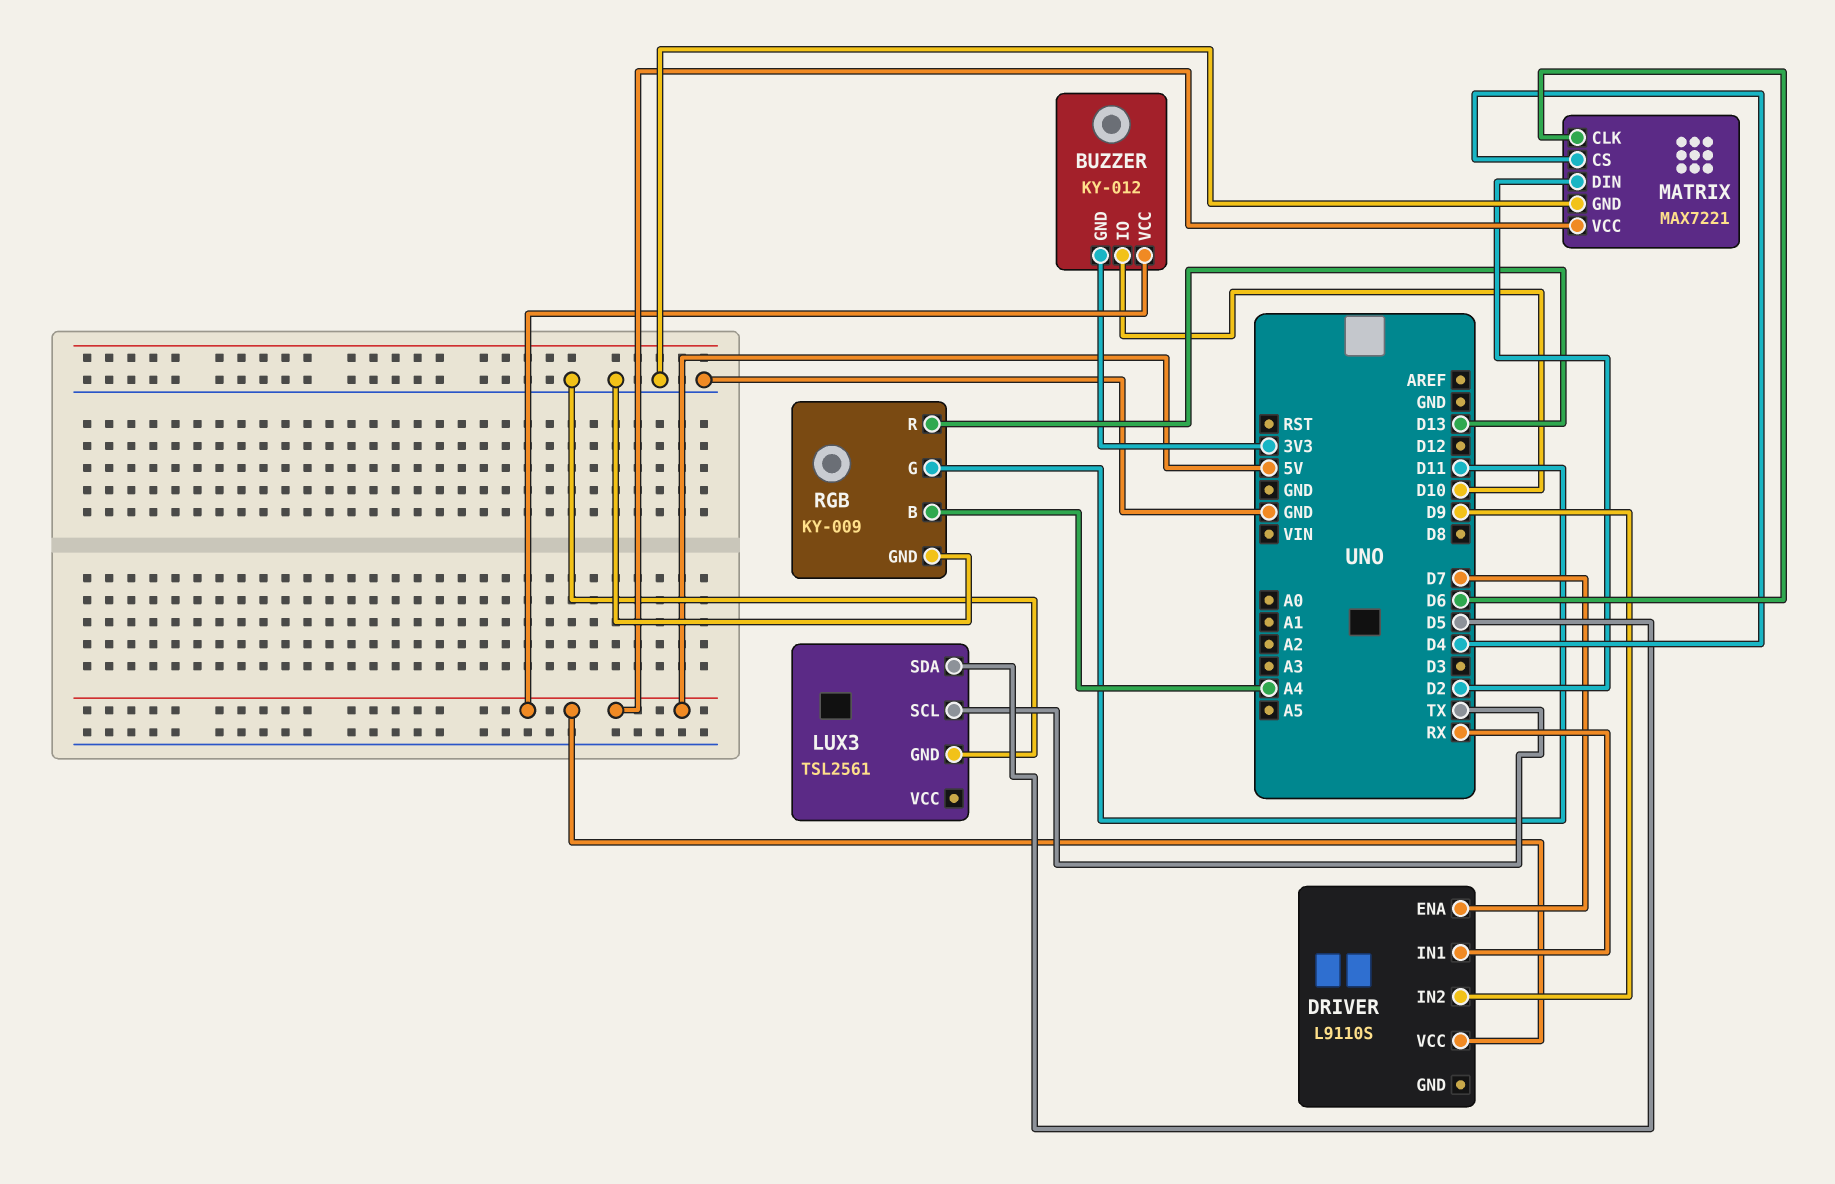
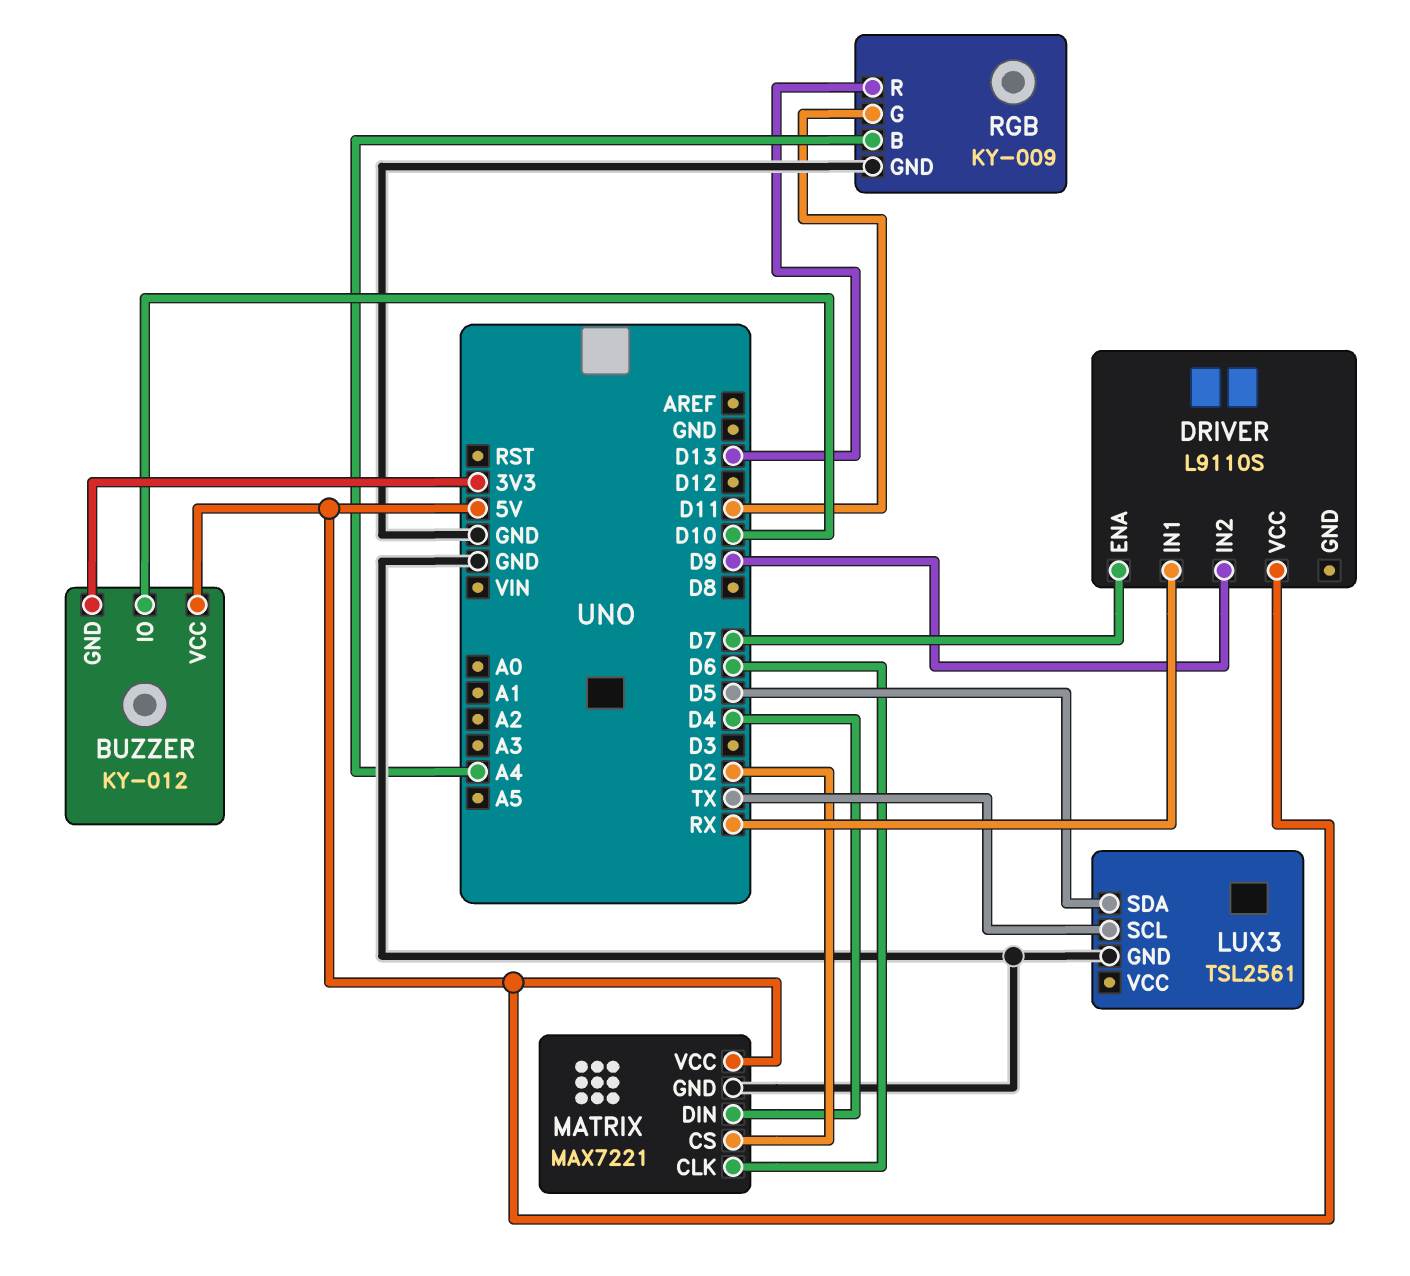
MATRIX pin CS: D4 -> D2
MATRIX pin DIN: D2 -> D4

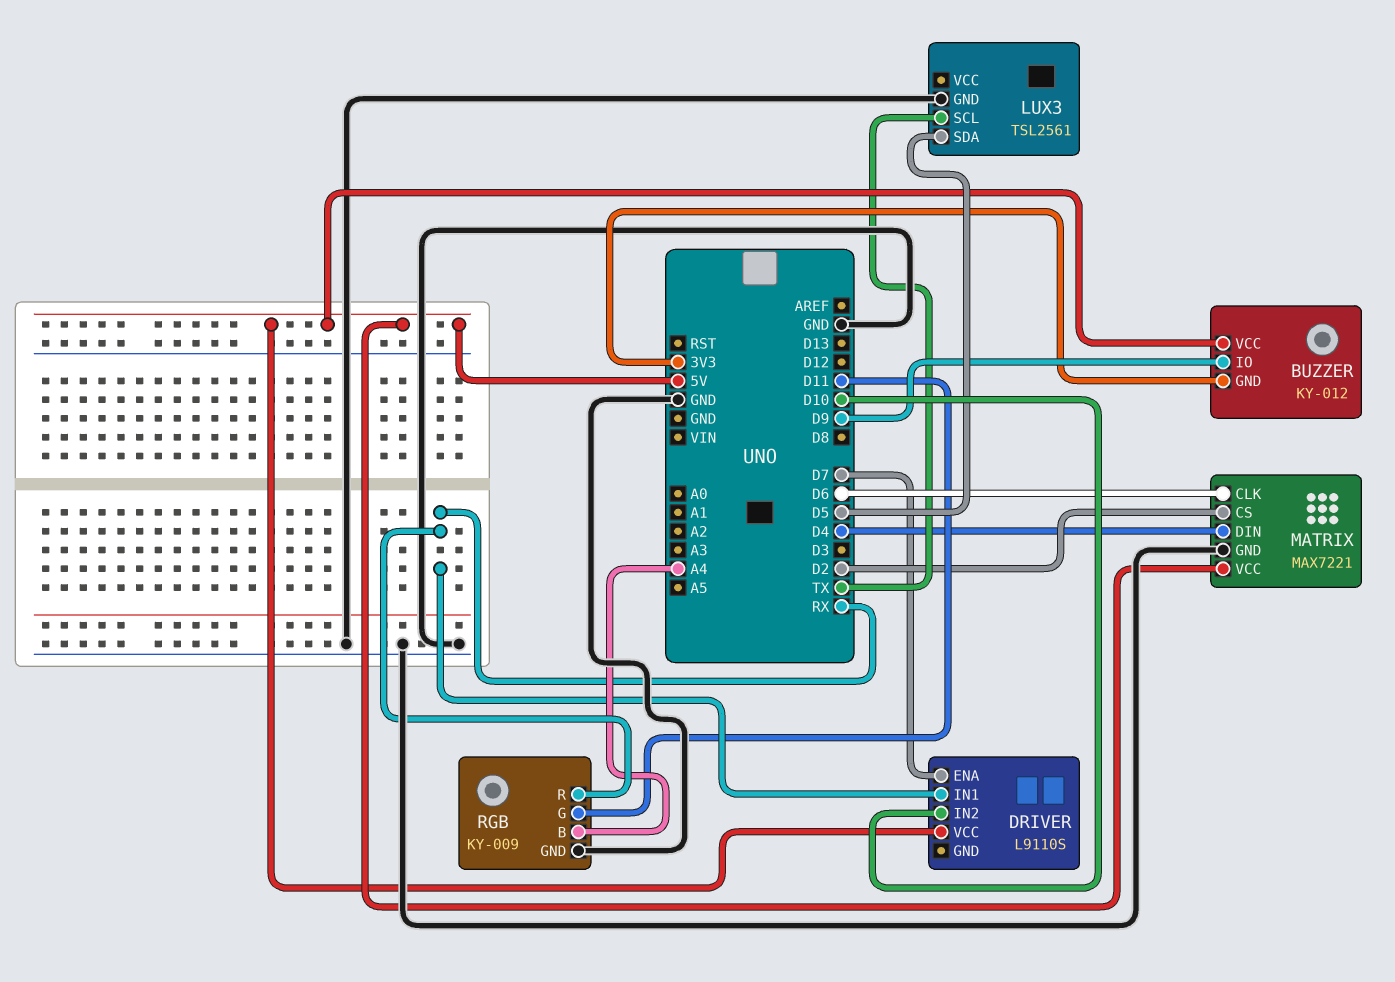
BUZZER pin IO: D10 -> D9
DRIVER pin IN2: D9 -> D10
RGB pin R: D13 -> RX

